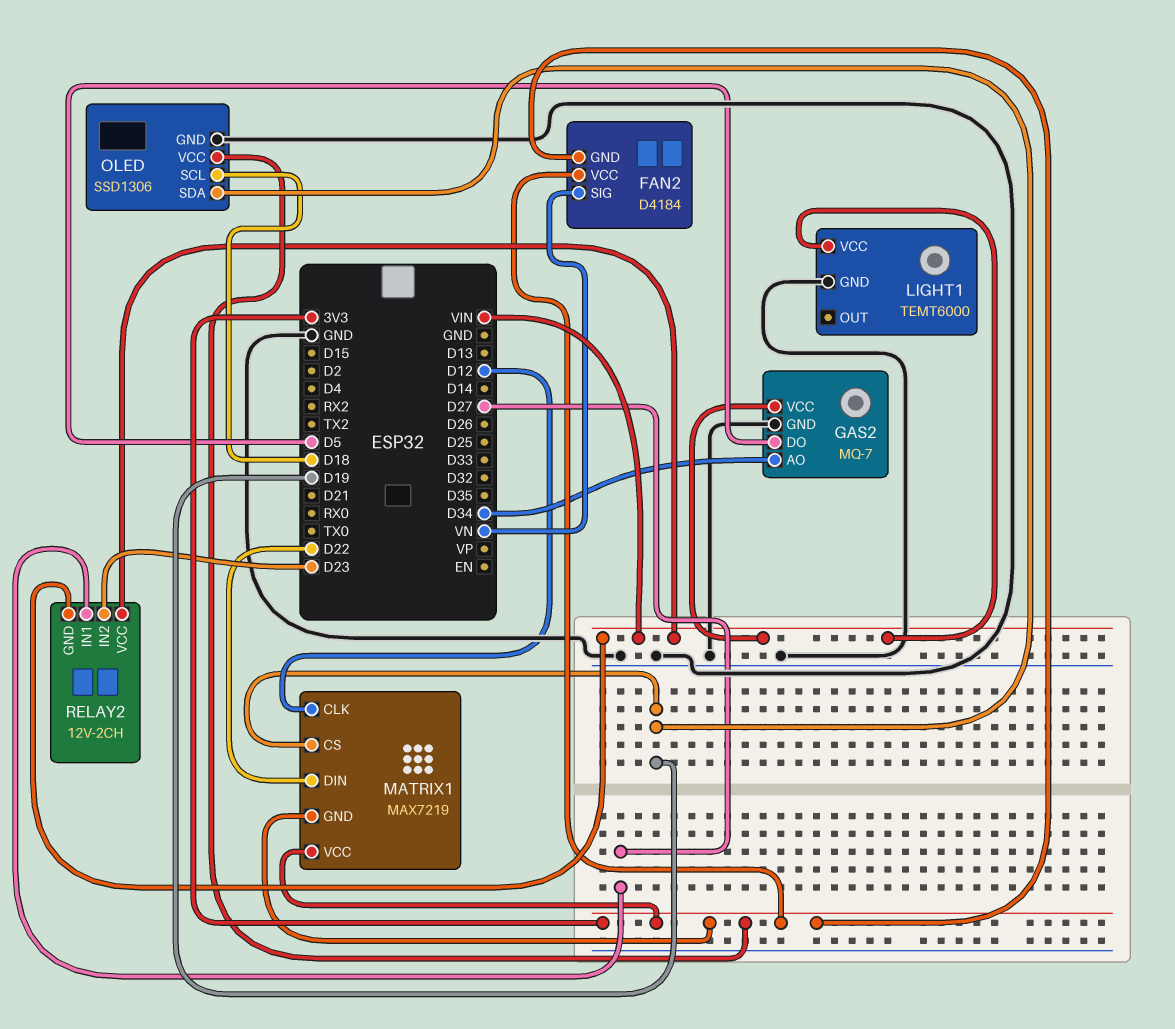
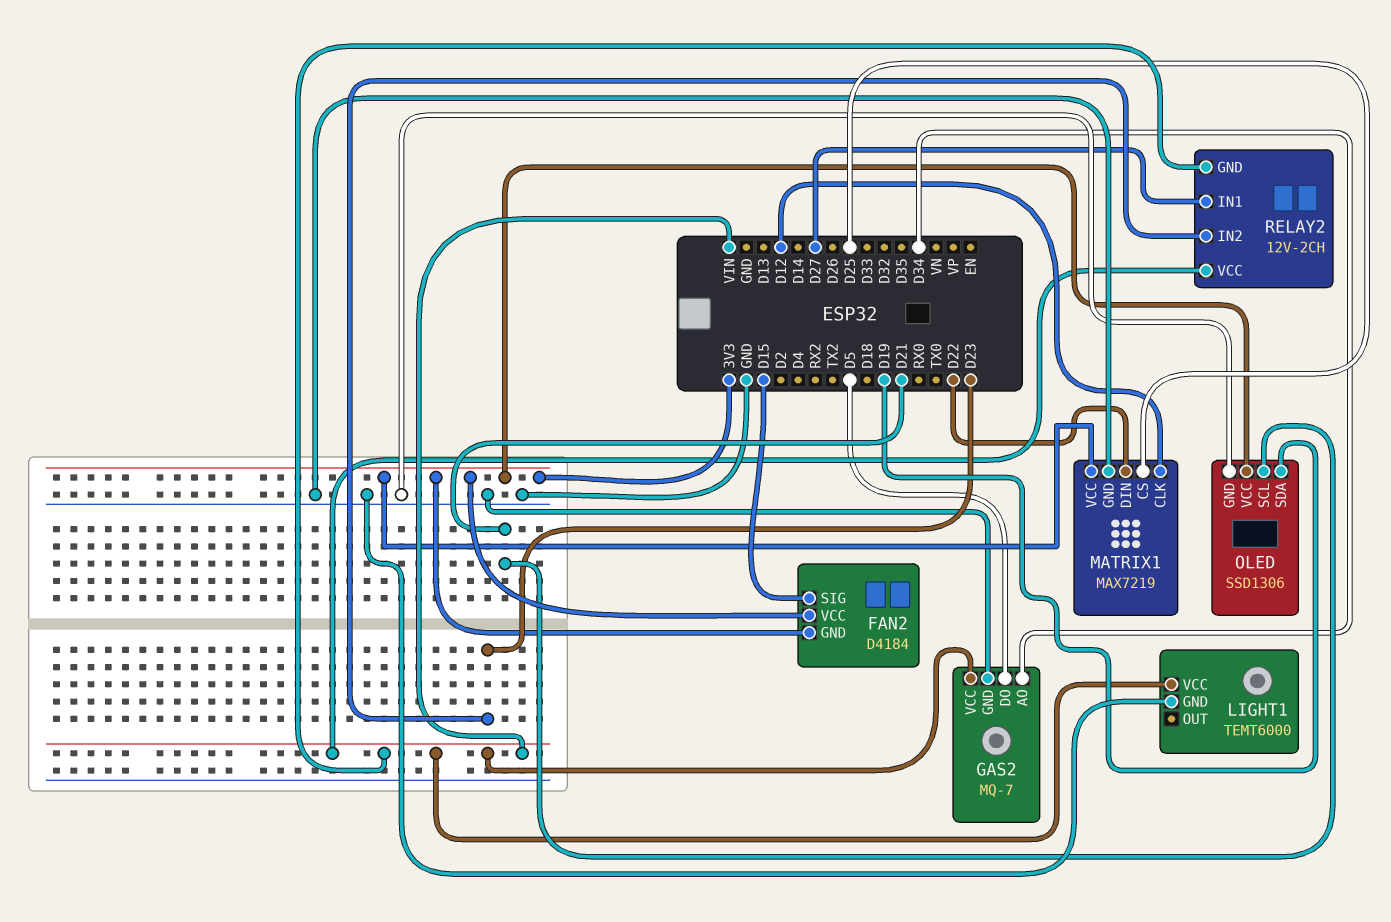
FAN2 pin SIG: VN -> D15
MATRIX1 pin CS: D19 -> D25
MATRIX1 pin GND: 3V3 -> GND
OLED pin SCL: D18 -> D21

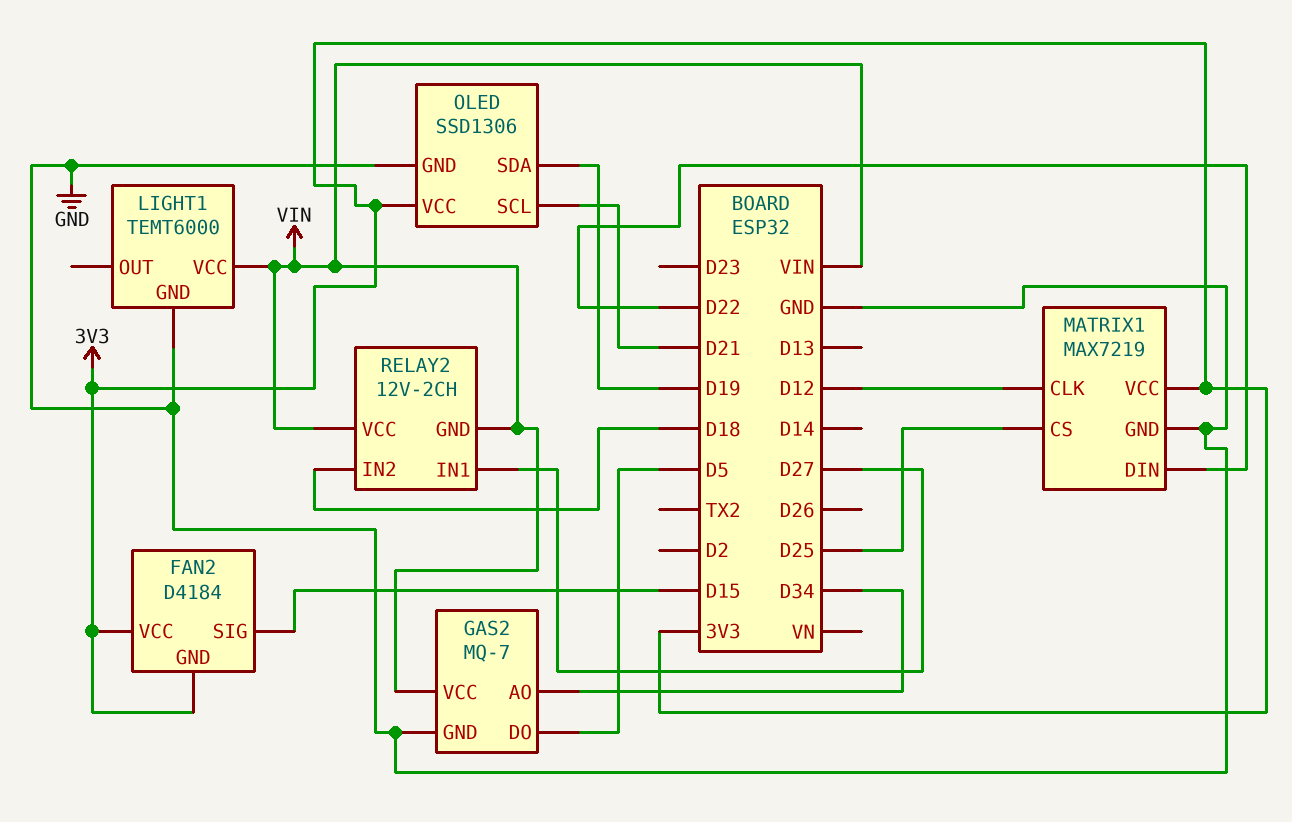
RELAY2 pin IN2: D23 -> D18

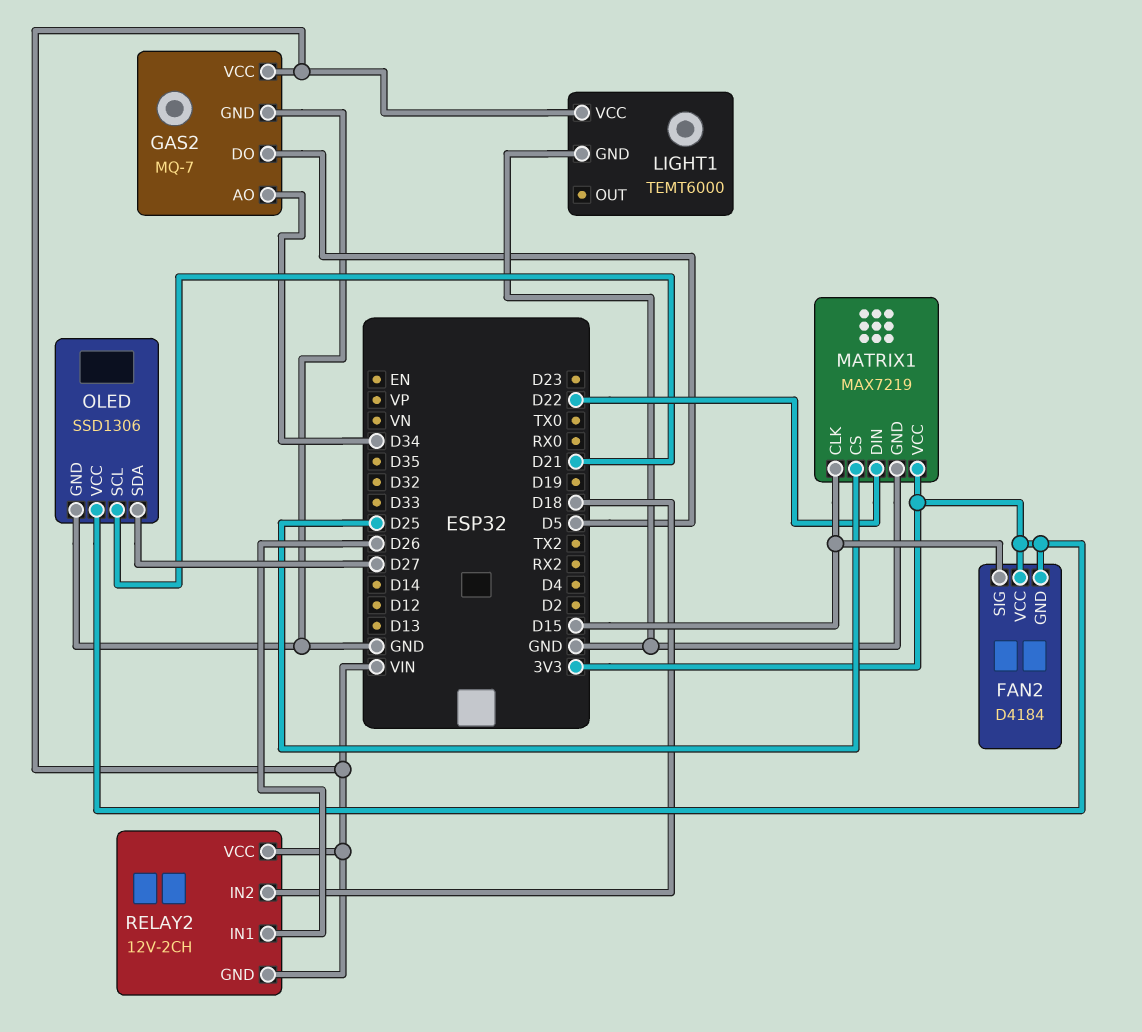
MATRIX1 pin CLK: D12 -> D15
OLED pin SDA: D19 -> D27
RELAY2 pin IN1: D27 -> D26

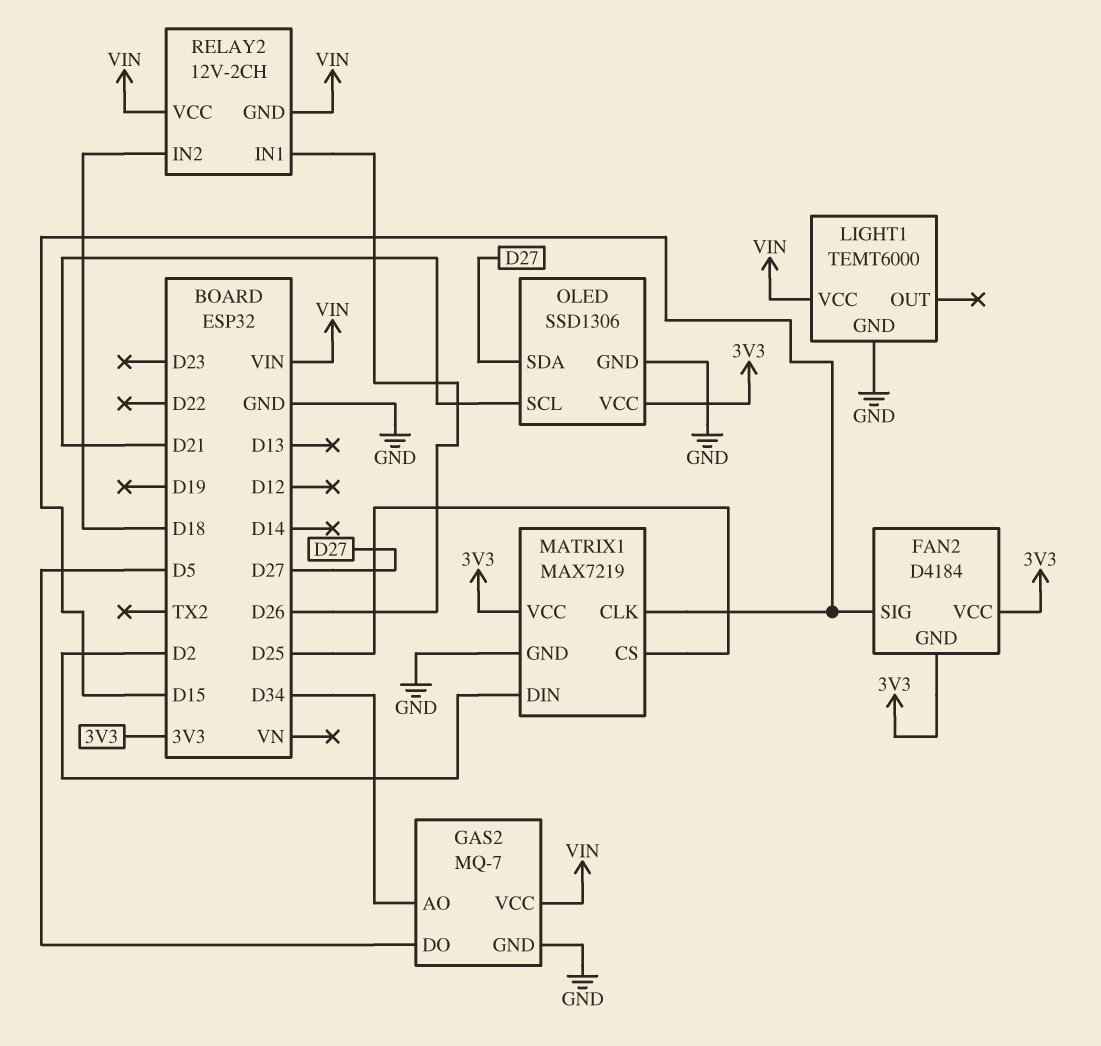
MATRIX1 pin DIN: D22 -> D2

